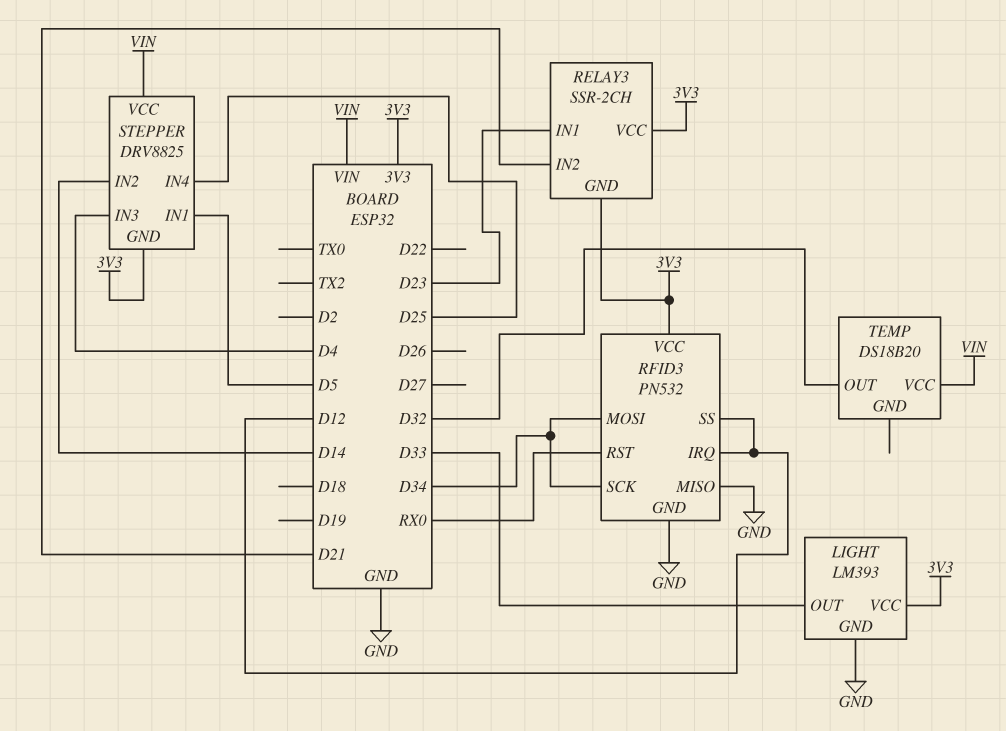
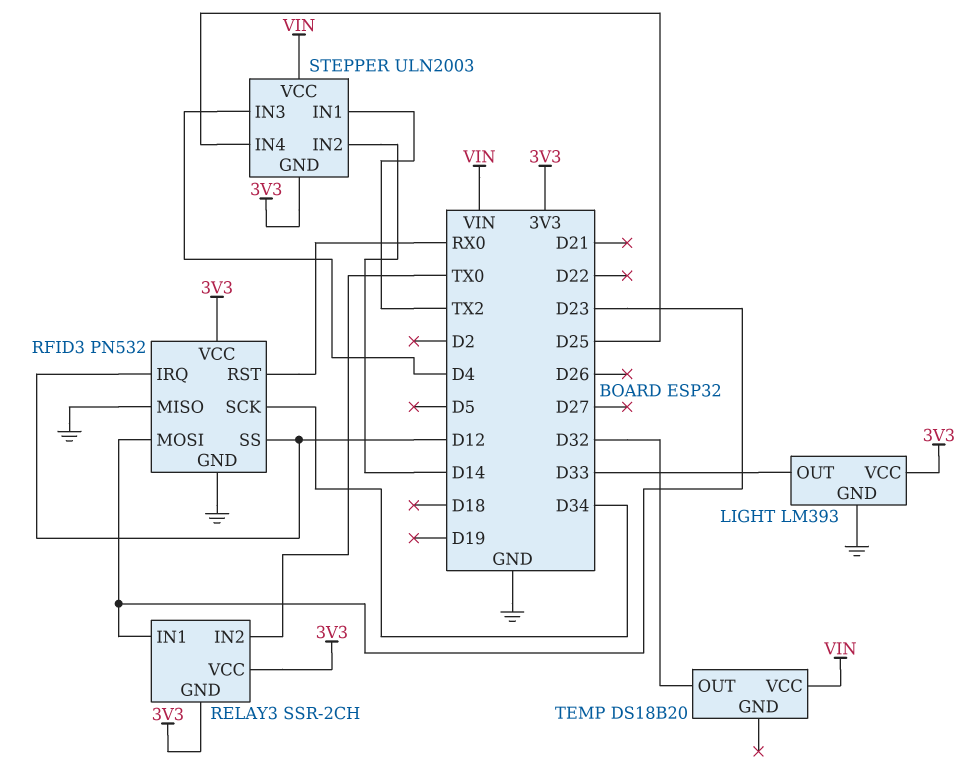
RELAY3 pin IN2: D21 -> TX0
RFID3 pin MOSI: D34 -> D23
STEPPER: DRV8825 -> ULN2003
STEPPER pin IN1: D5 -> TX2

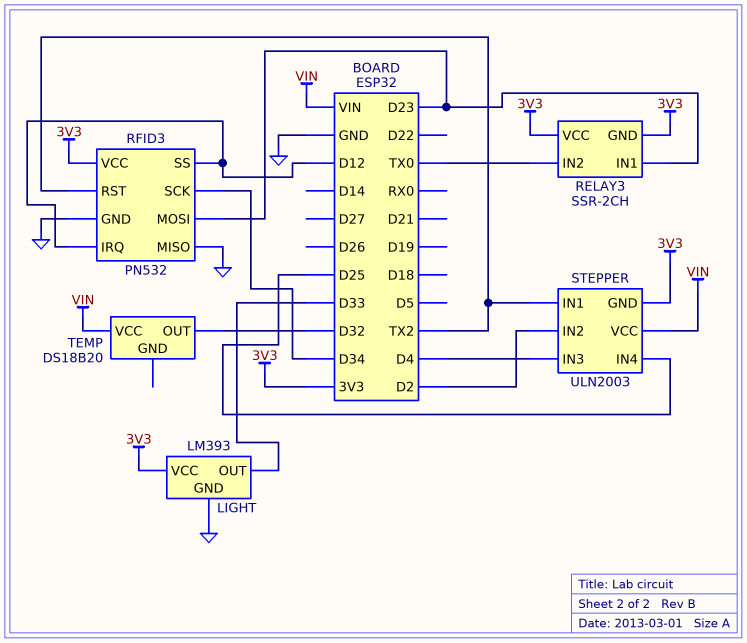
RFID3 pin RST: RX0 -> TX2
STEPPER pin IN2: D14 -> D2

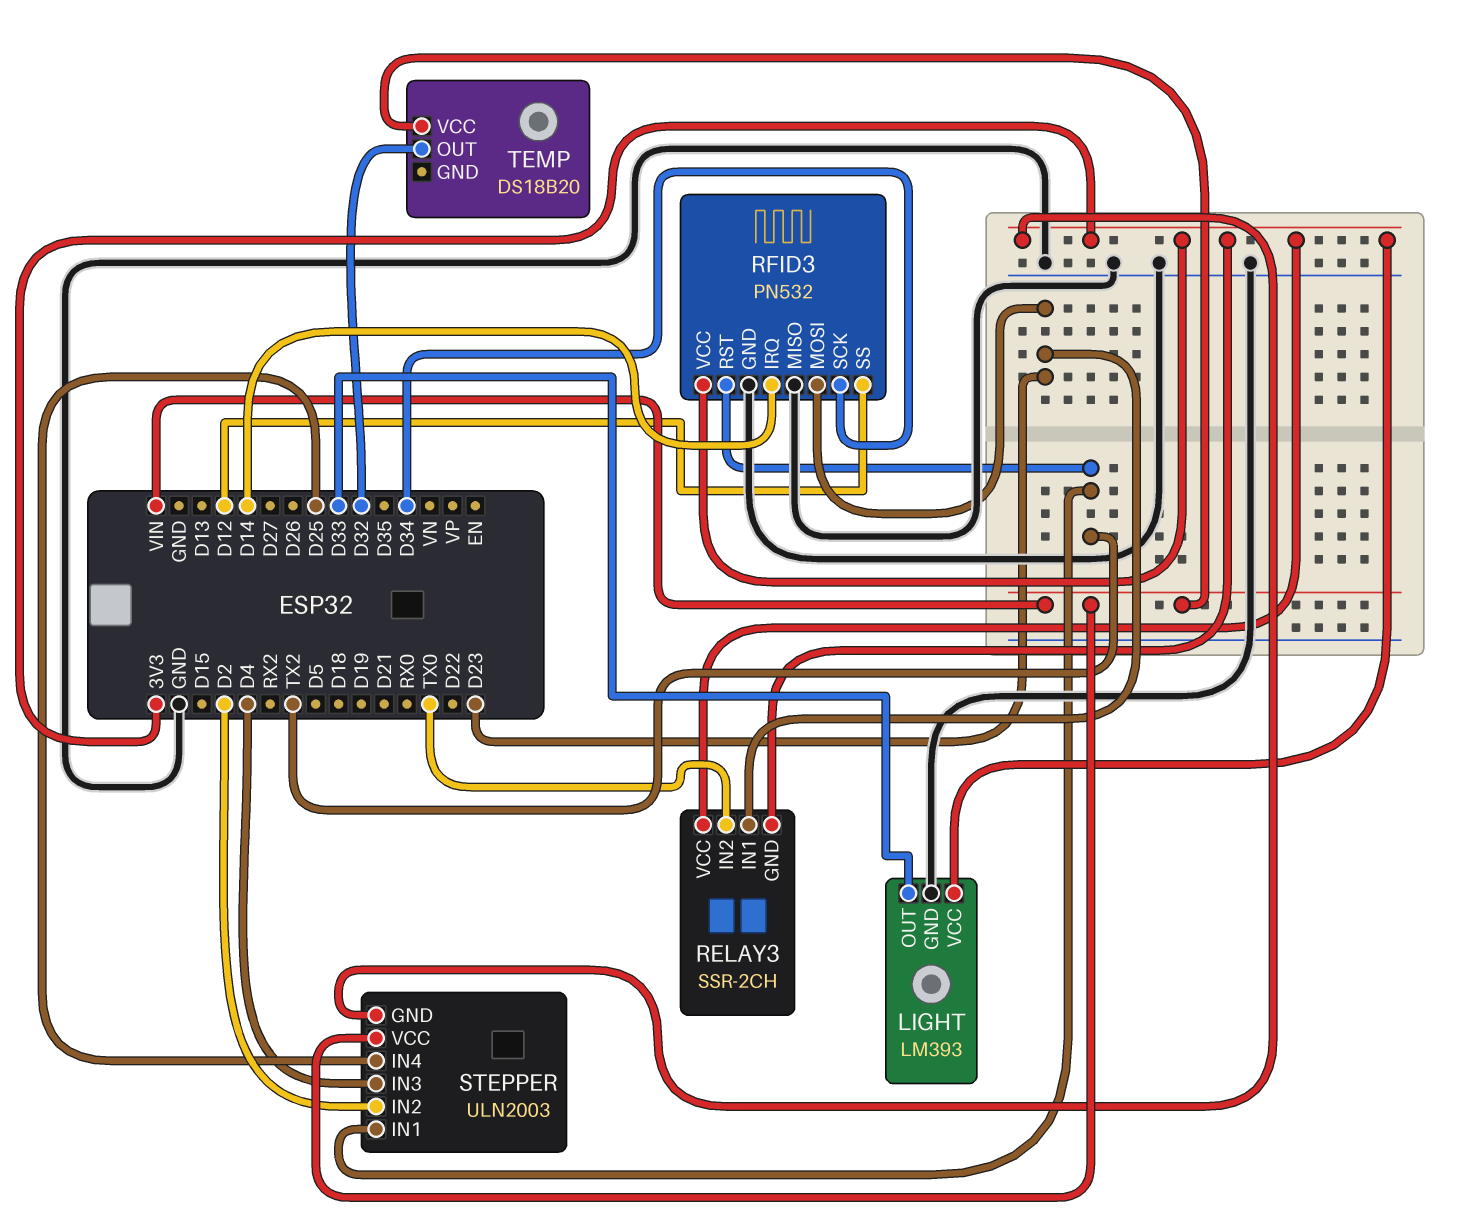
RFID3 pin IRQ: D12 -> D14

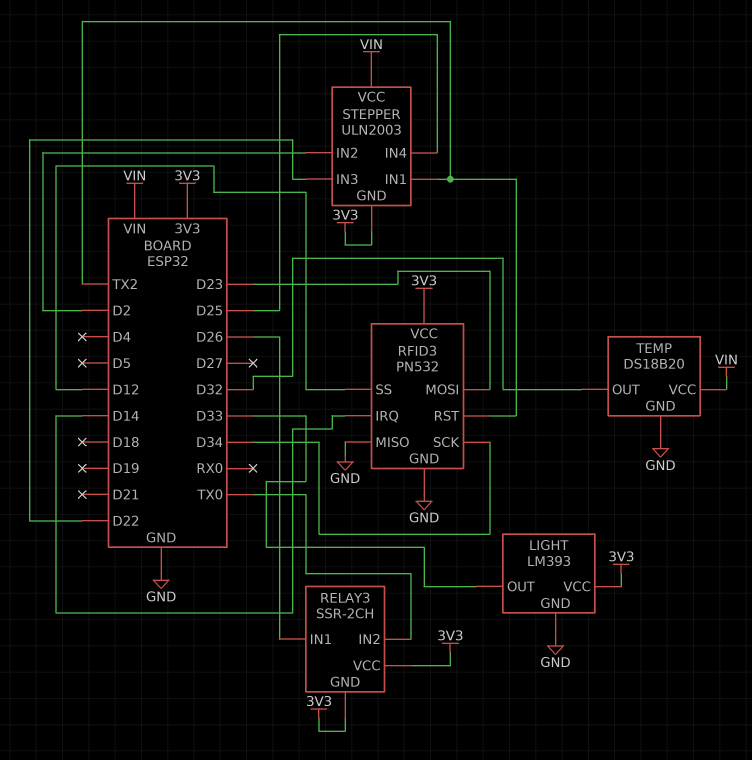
RELAY3 pin IN1: D23 -> D26
STEPPER pin IN3: D4 -> D22
TEMP pin GND: none -> GND

